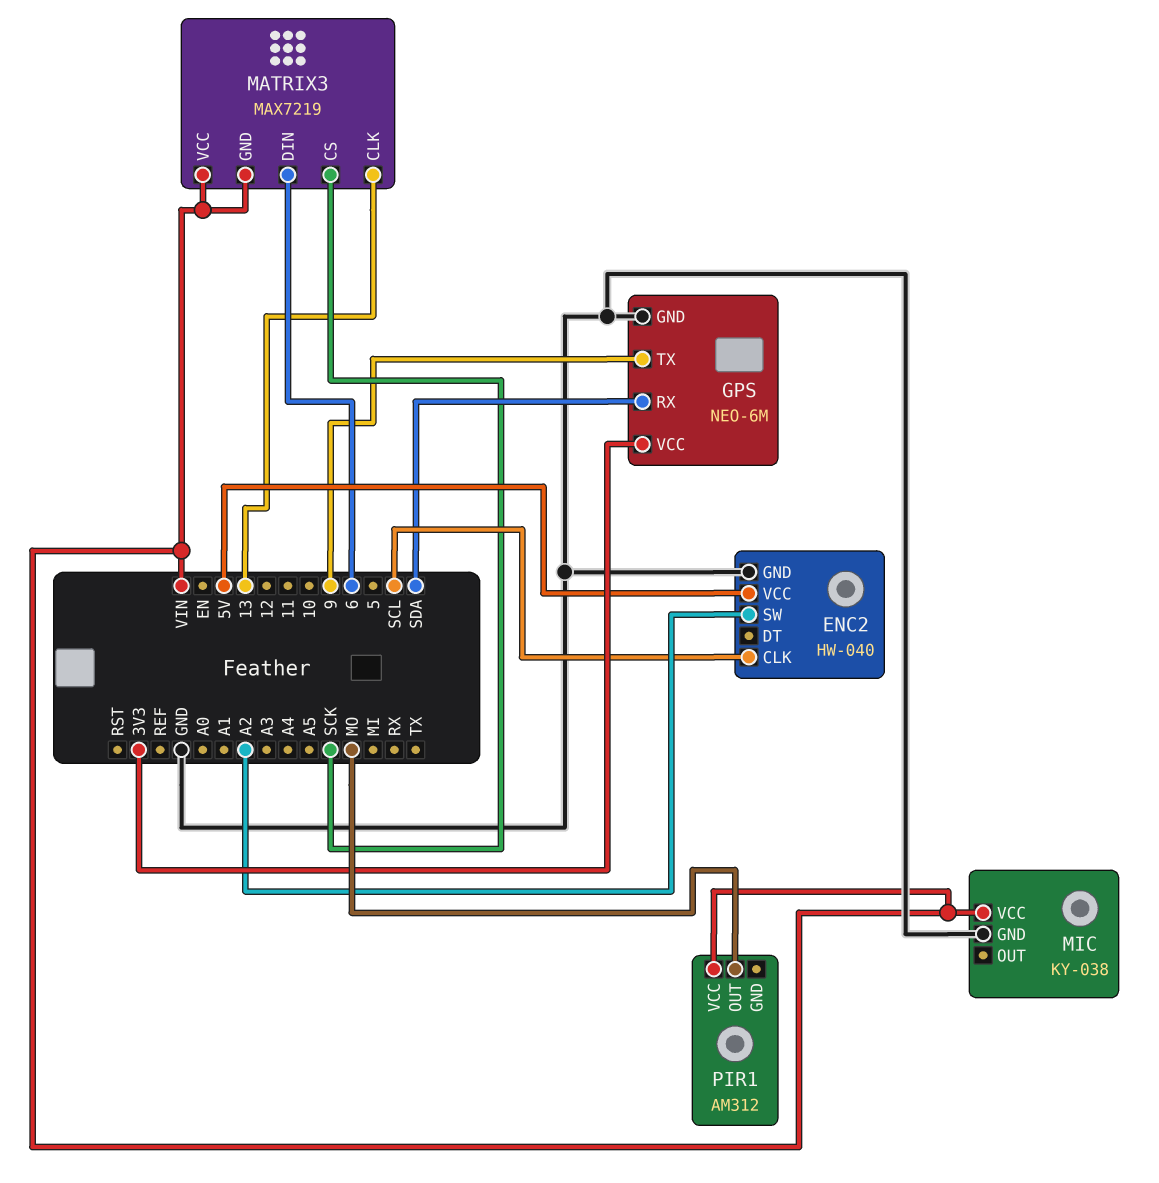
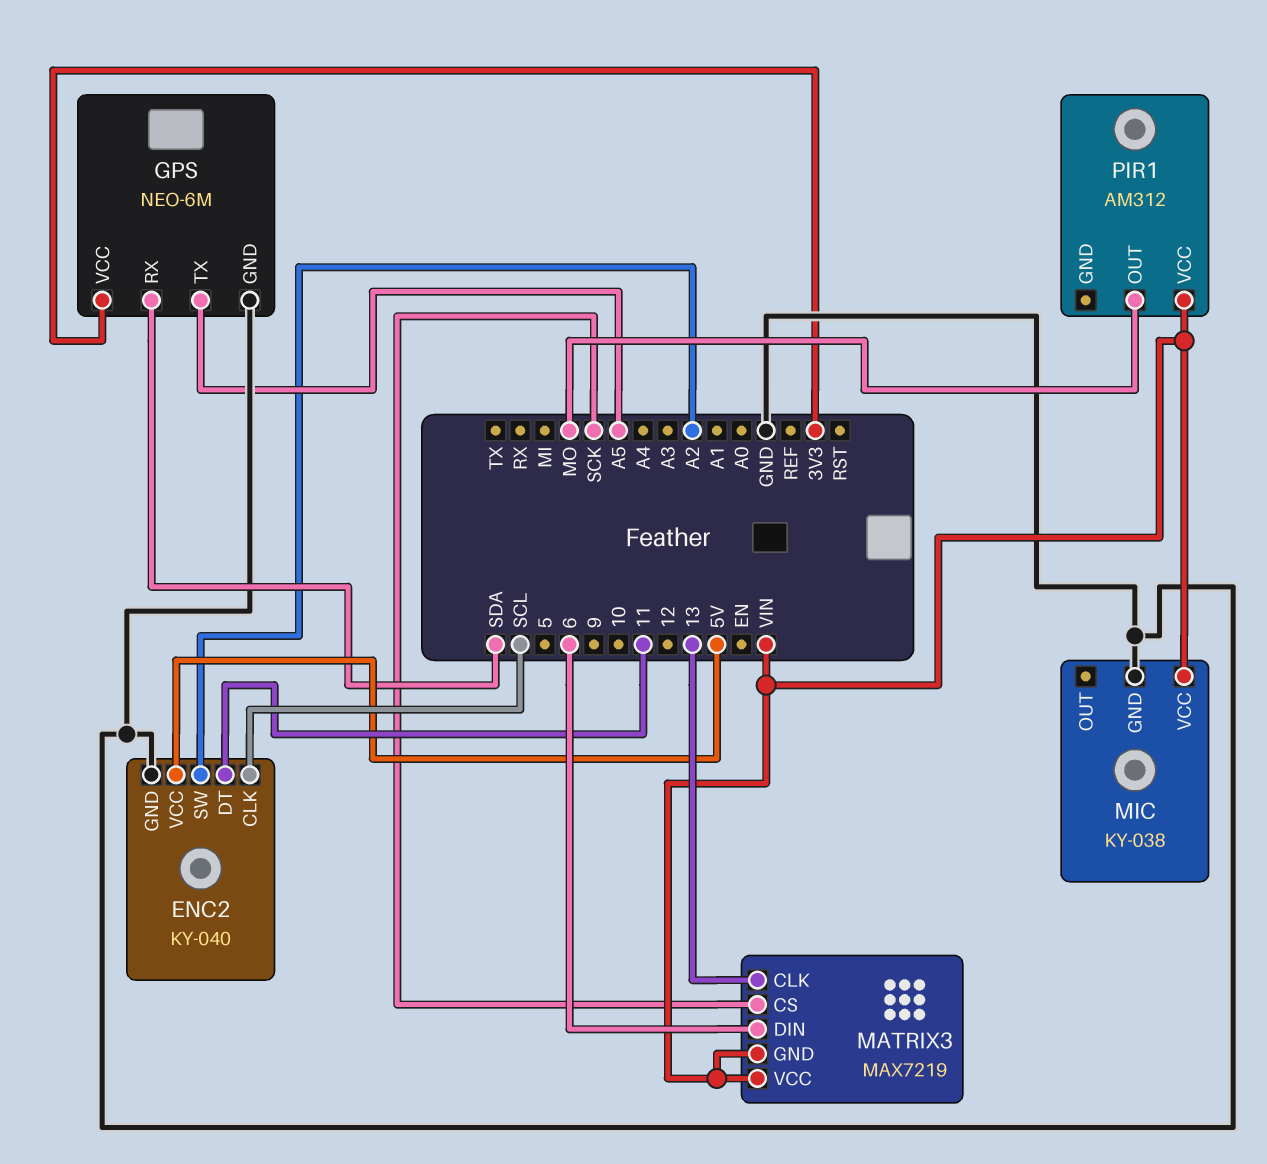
ENC2: HW-040 -> KY-040
ENC2 pin DT: none -> 11
GPS pin TX: 9 -> A5

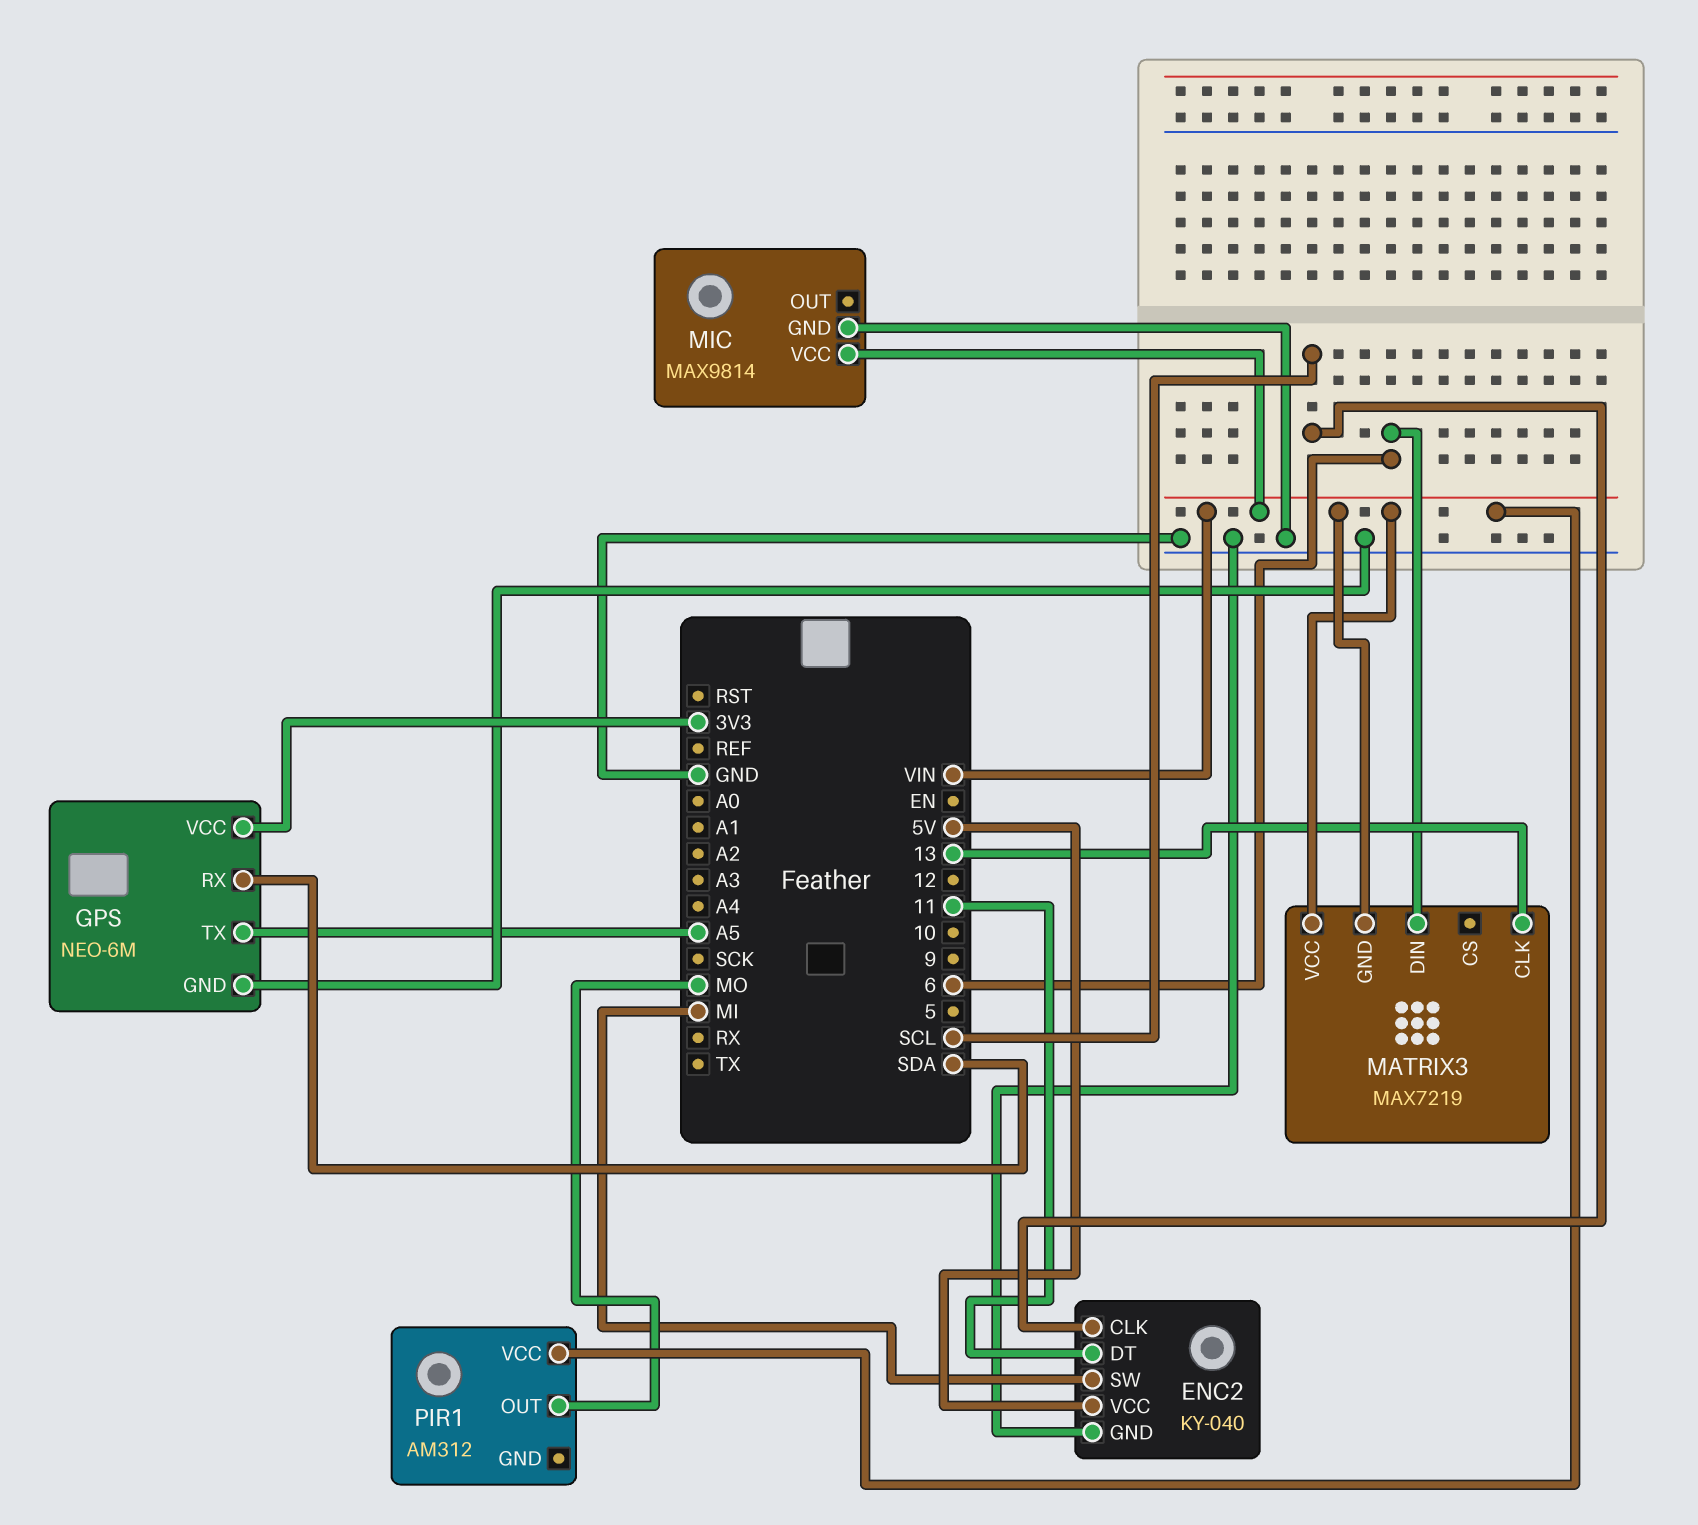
ENC2 pin SW: A2 -> MI
MATRIX3 pin CS: SCK -> none
MIC: KY-038 -> MAX9814

